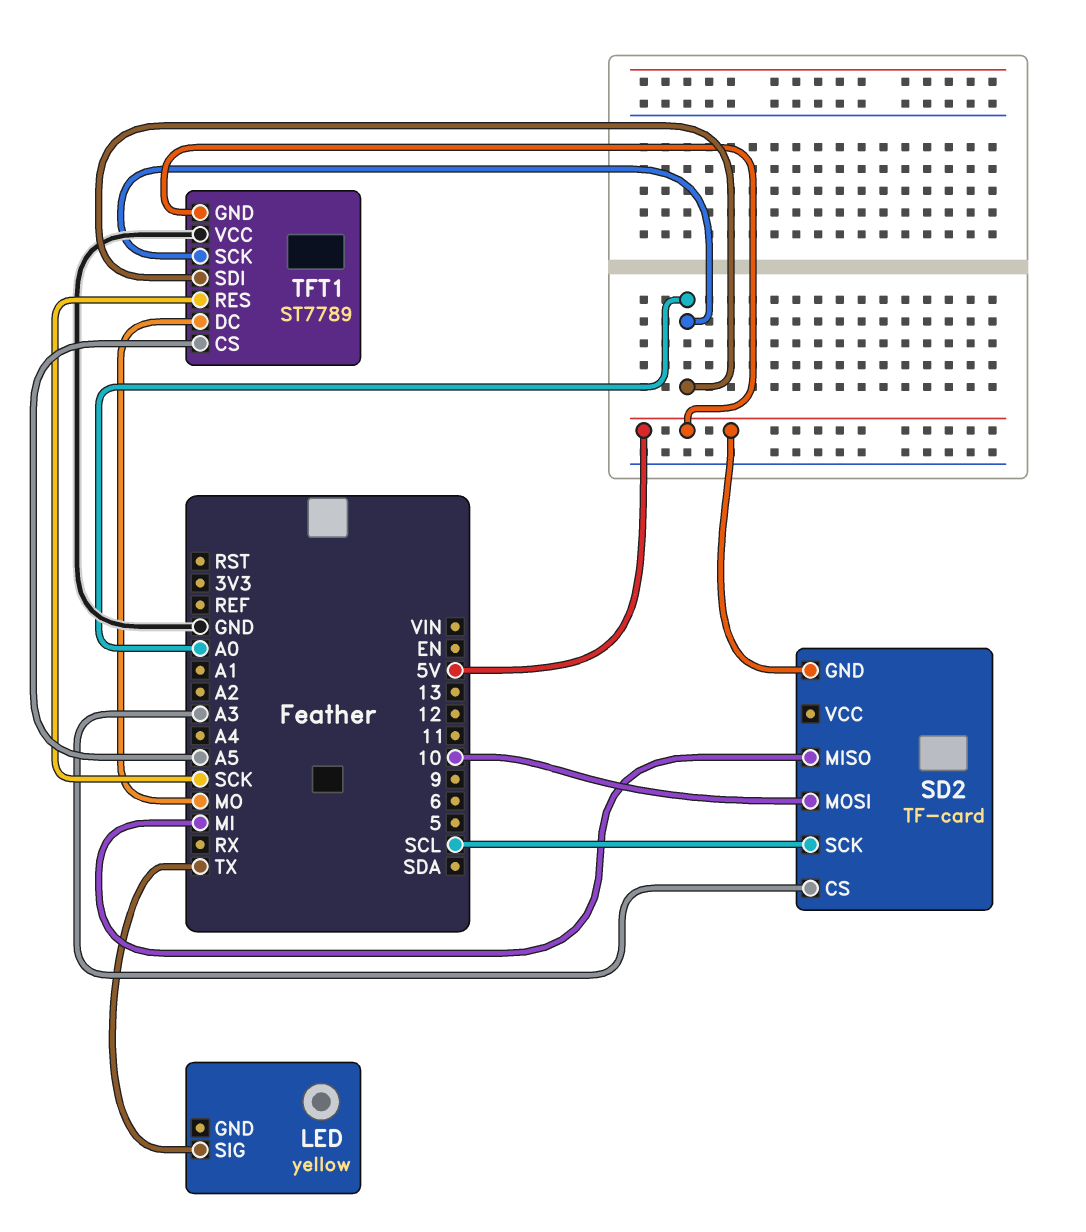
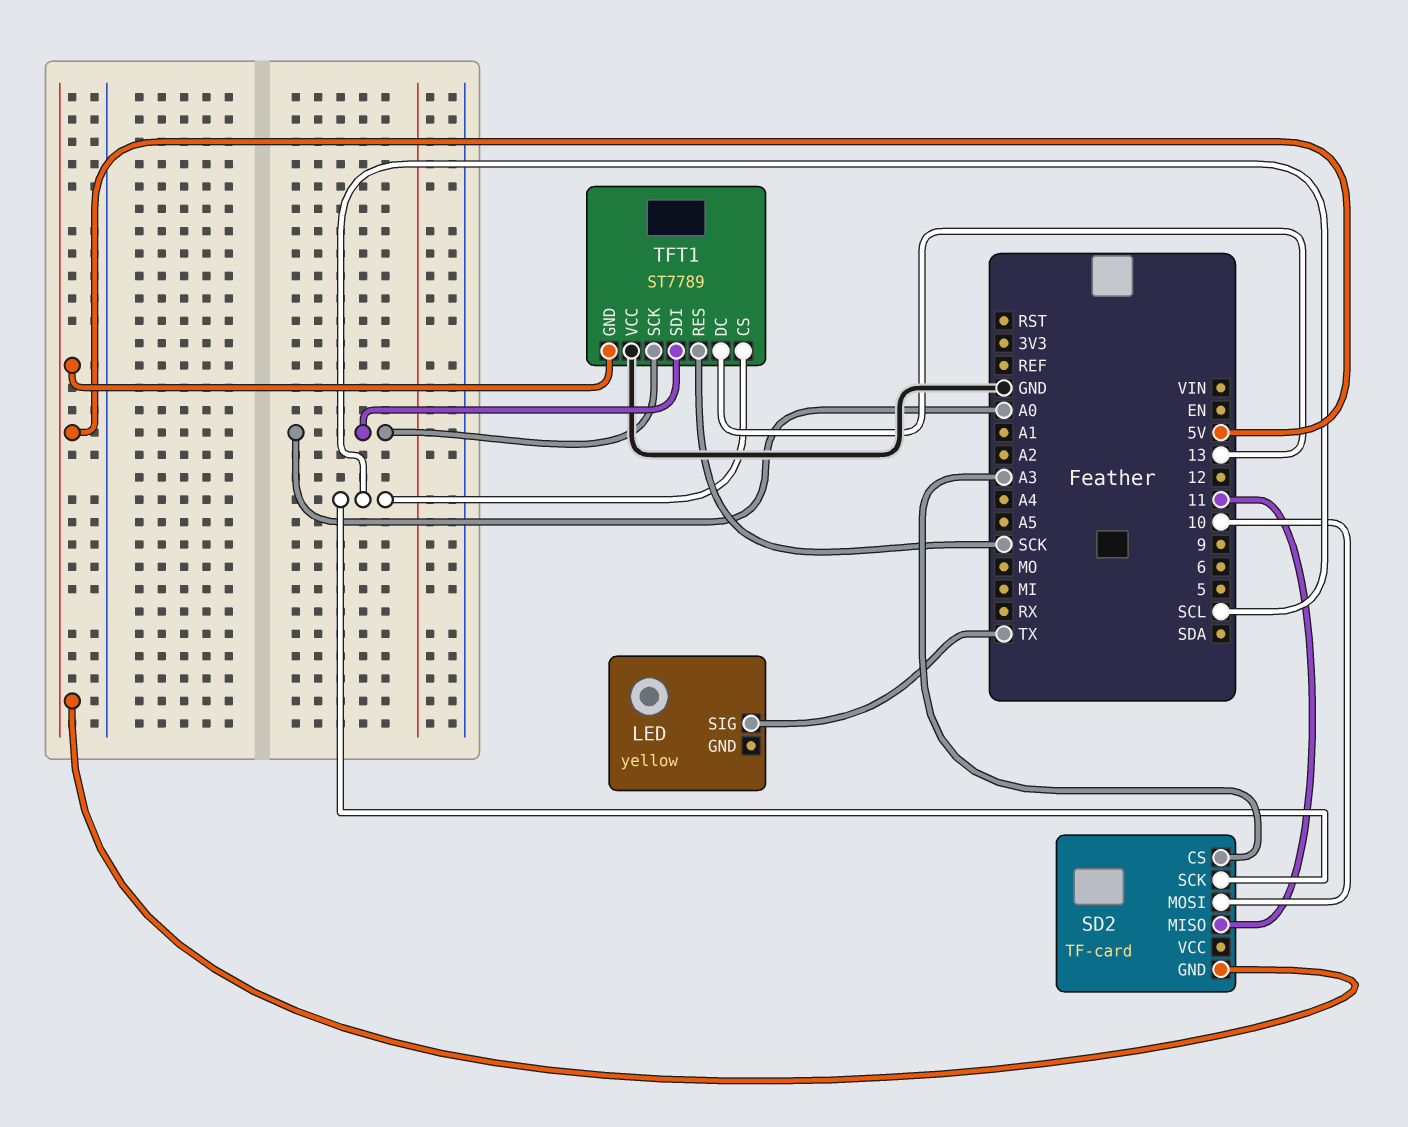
SD2 pin MISO: MI -> 11
TFT1 pin CS: A5 -> SCL
TFT1 pin DC: MO -> 13

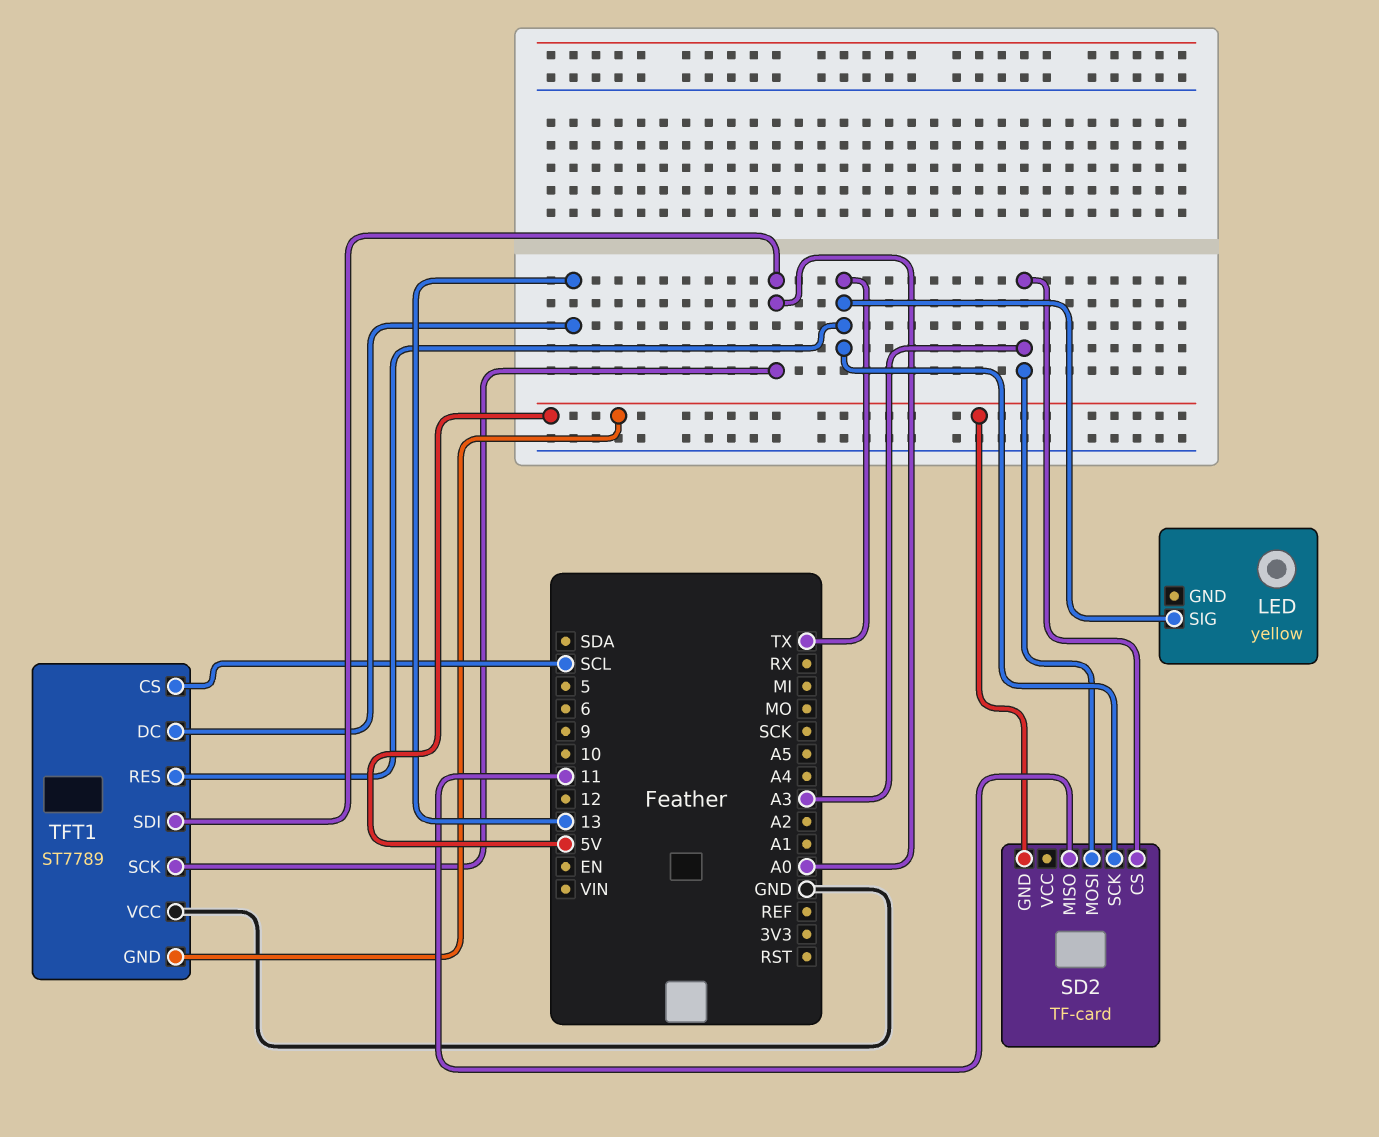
SD2 pin MOSI: 10 -> A3
SD2 pin SCK: SCL -> TX
TFT1 pin RES: SCK -> TX

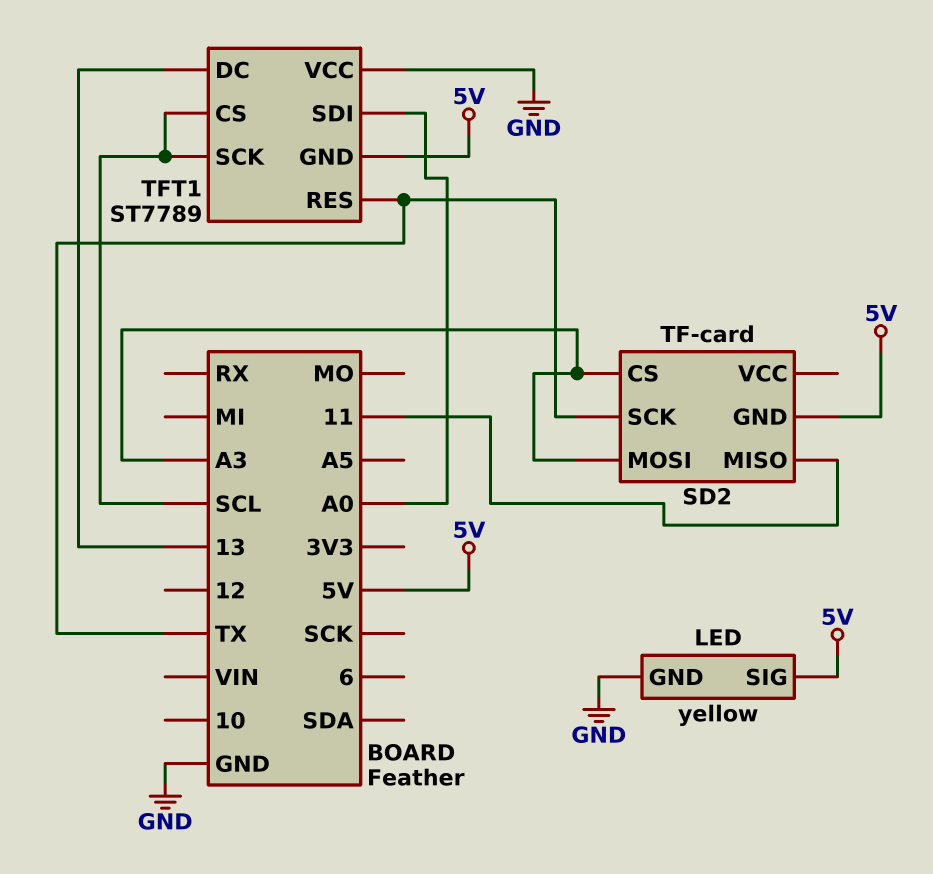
LED pin GND: none -> GND
LED pin SIG: TX -> 5V
TFT1 pin SCK: A0 -> SCL

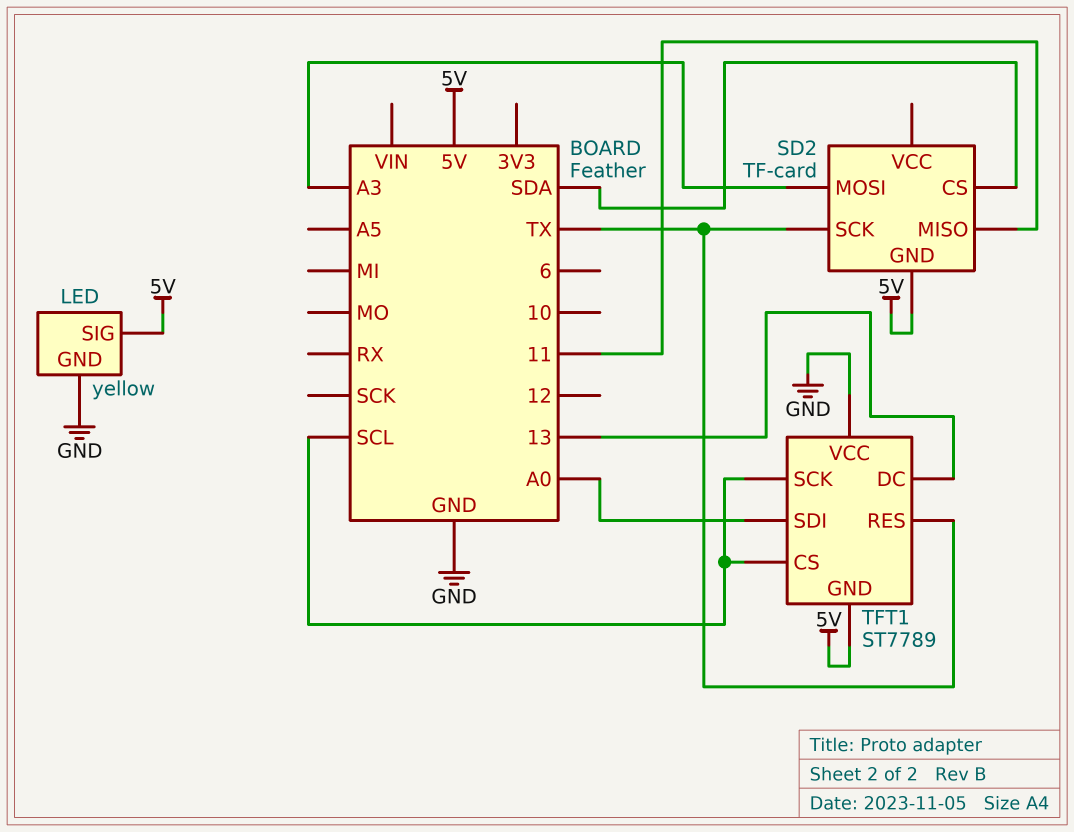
SD2 pin CS: A3 -> SDA

